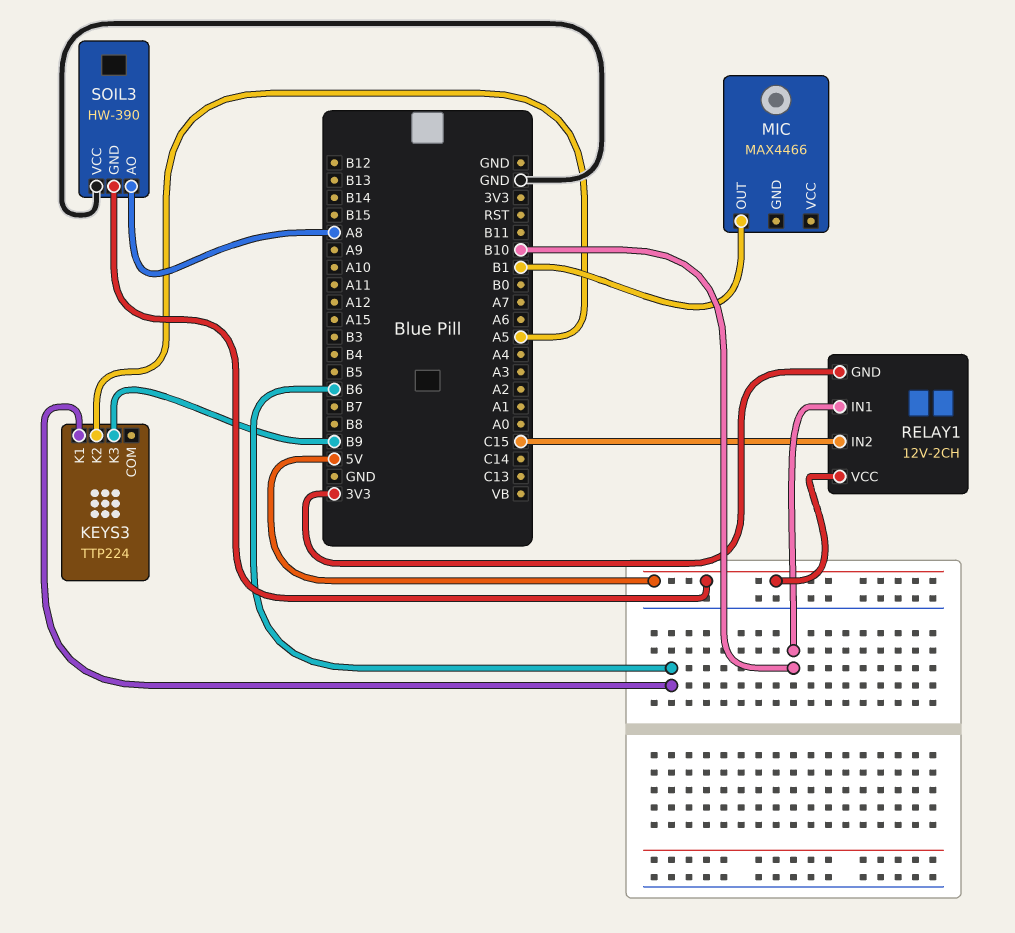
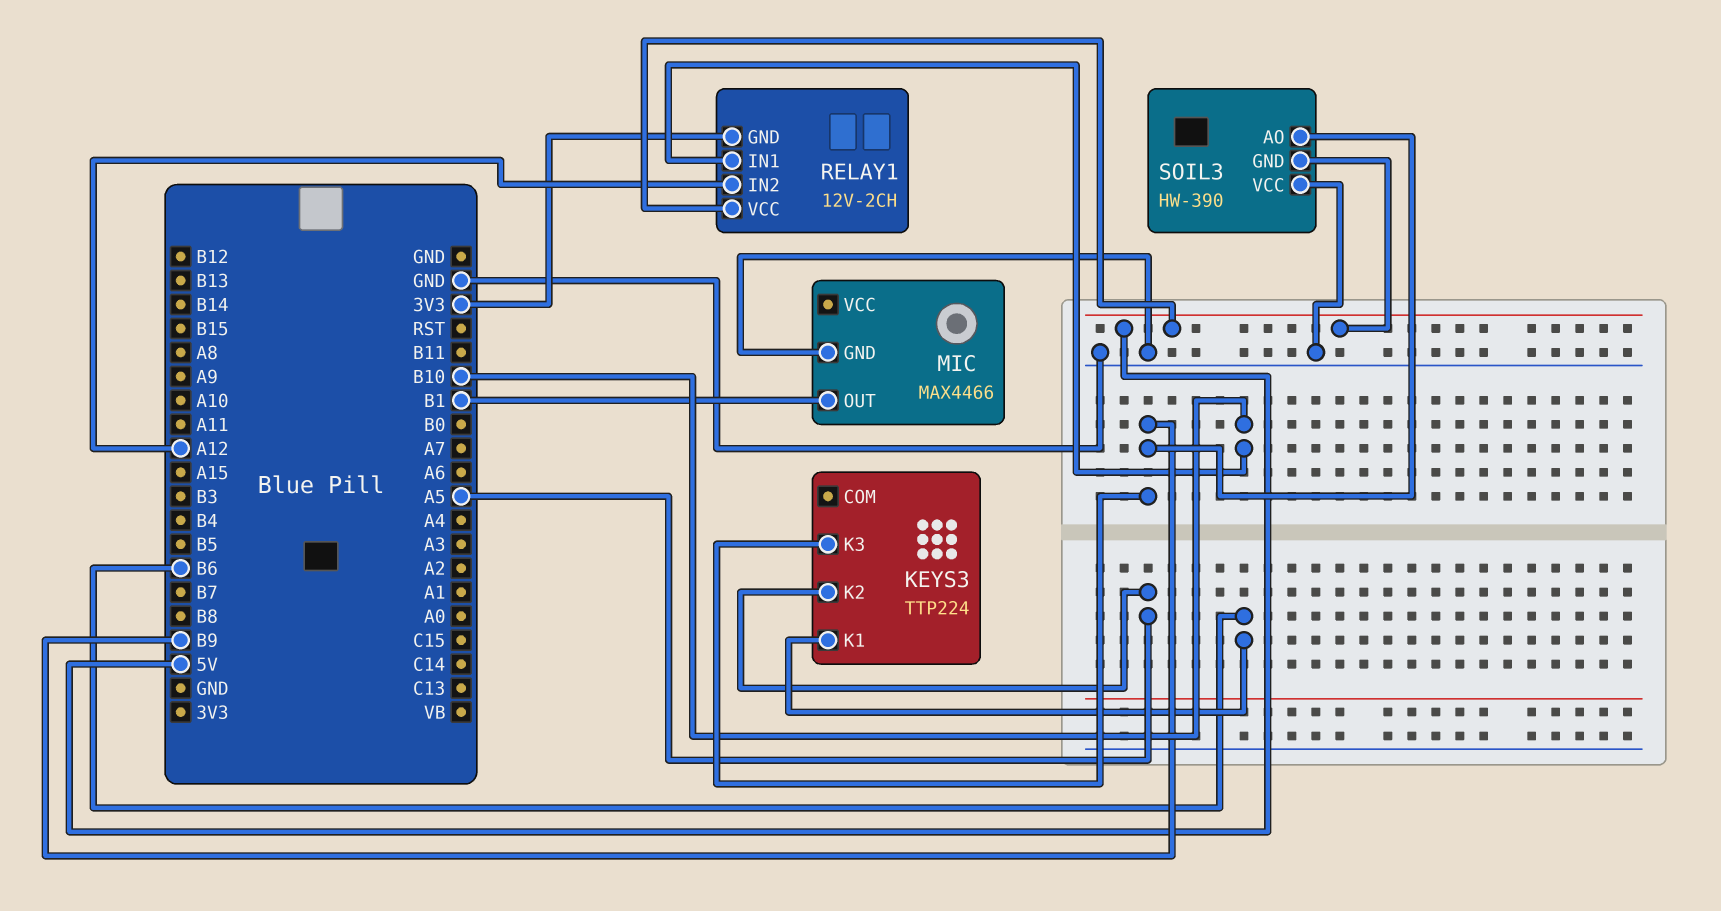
MIC pin GND: none -> GND
RELAY1 pin IN2: C15 -> A12
SOIL3 pin AO: A8 -> B9

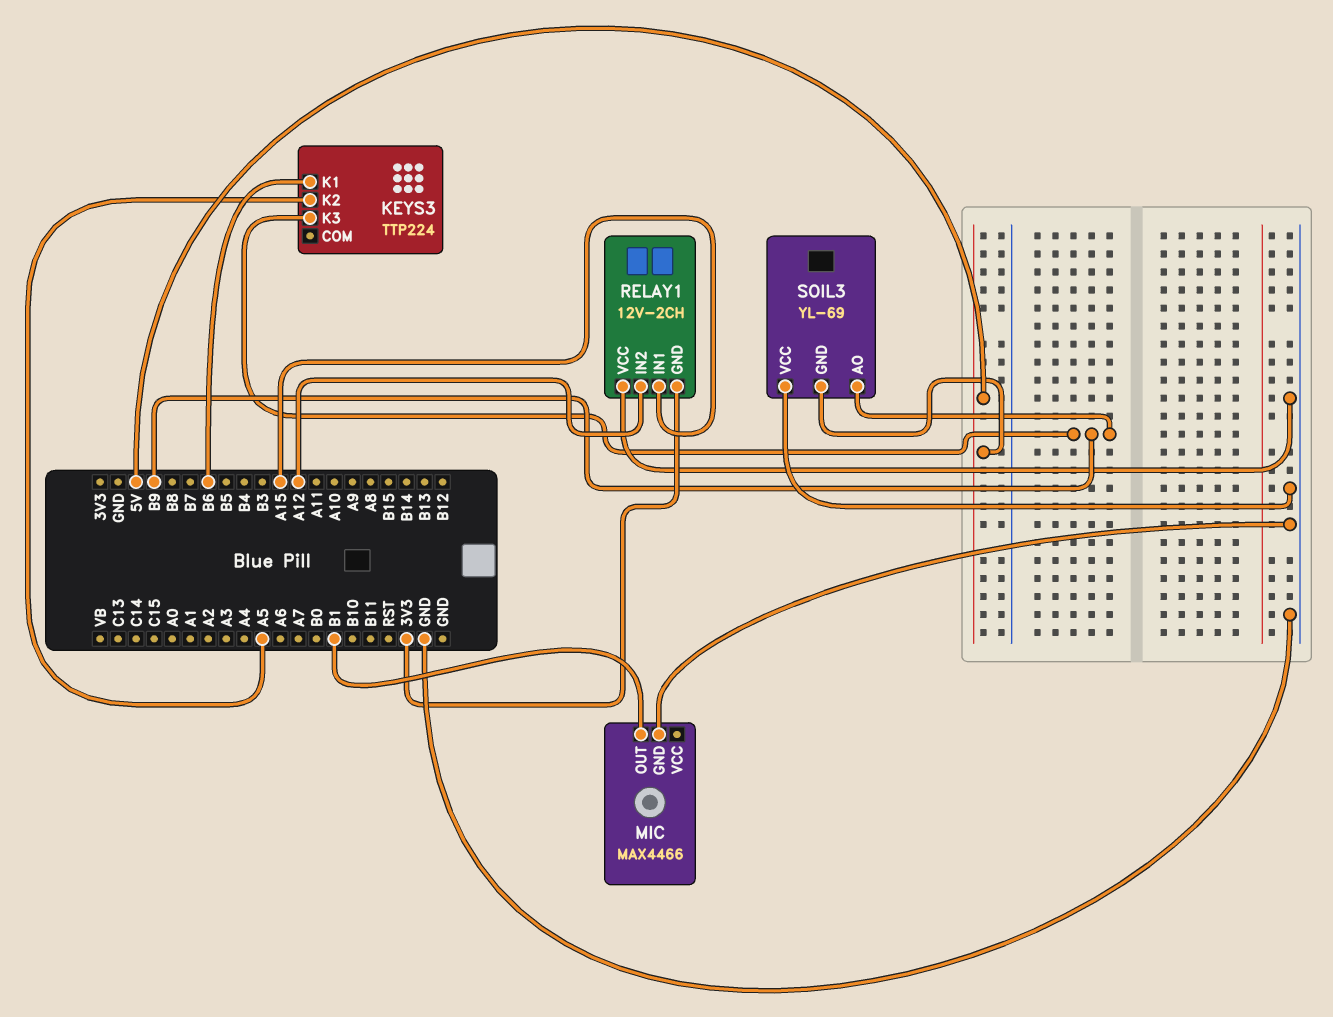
RELAY1 pin IN1: B10 -> A15
RELAY1 pin VCC: 5V -> GND
SOIL3: HW-390 -> YL-69

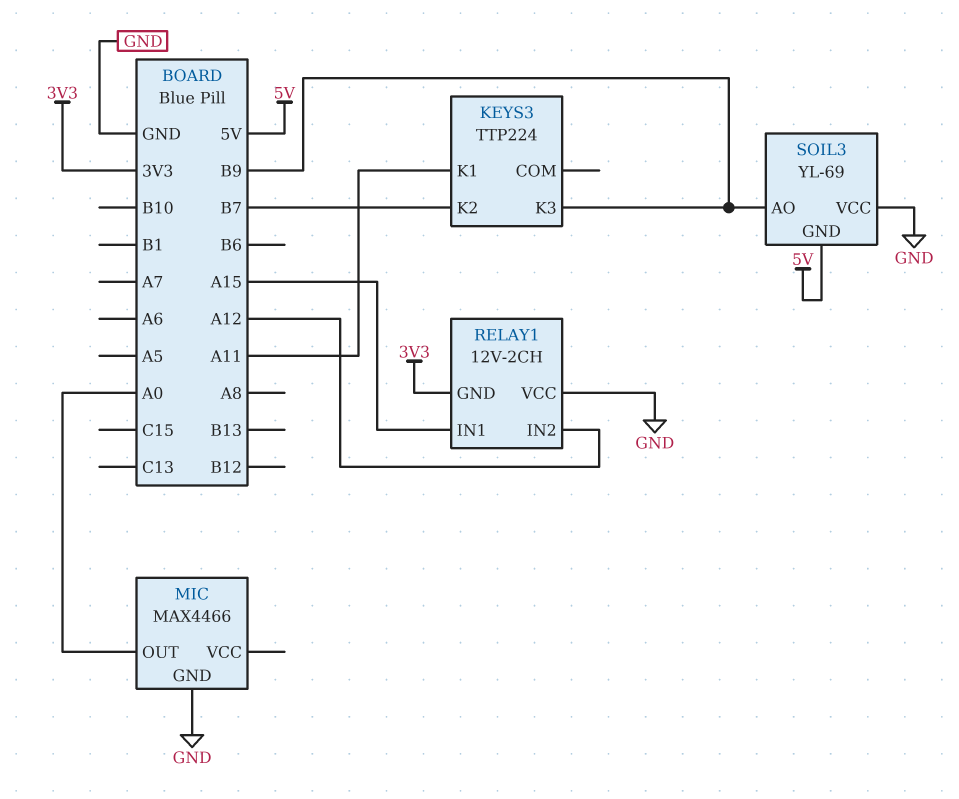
KEYS3 pin K1: B6 -> A11
KEYS3 pin K2: A5 -> B7
MIC pin OUT: B1 -> A0

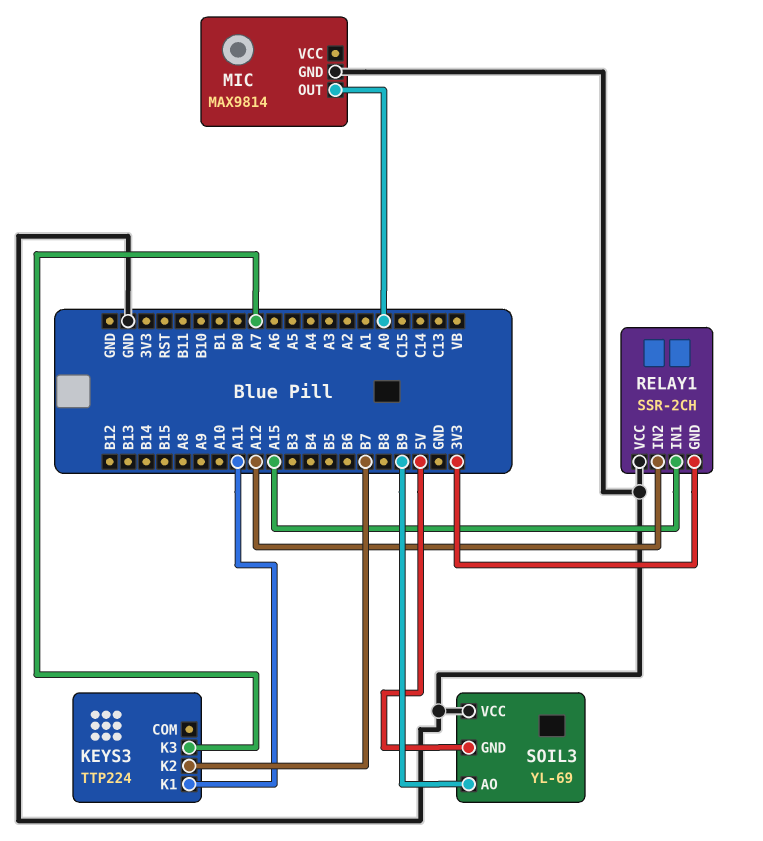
KEYS3 pin K3: B9 -> A7
MIC: MAX4466 -> MAX9814
RELAY1: 12V-2CH -> SSR-2CH

